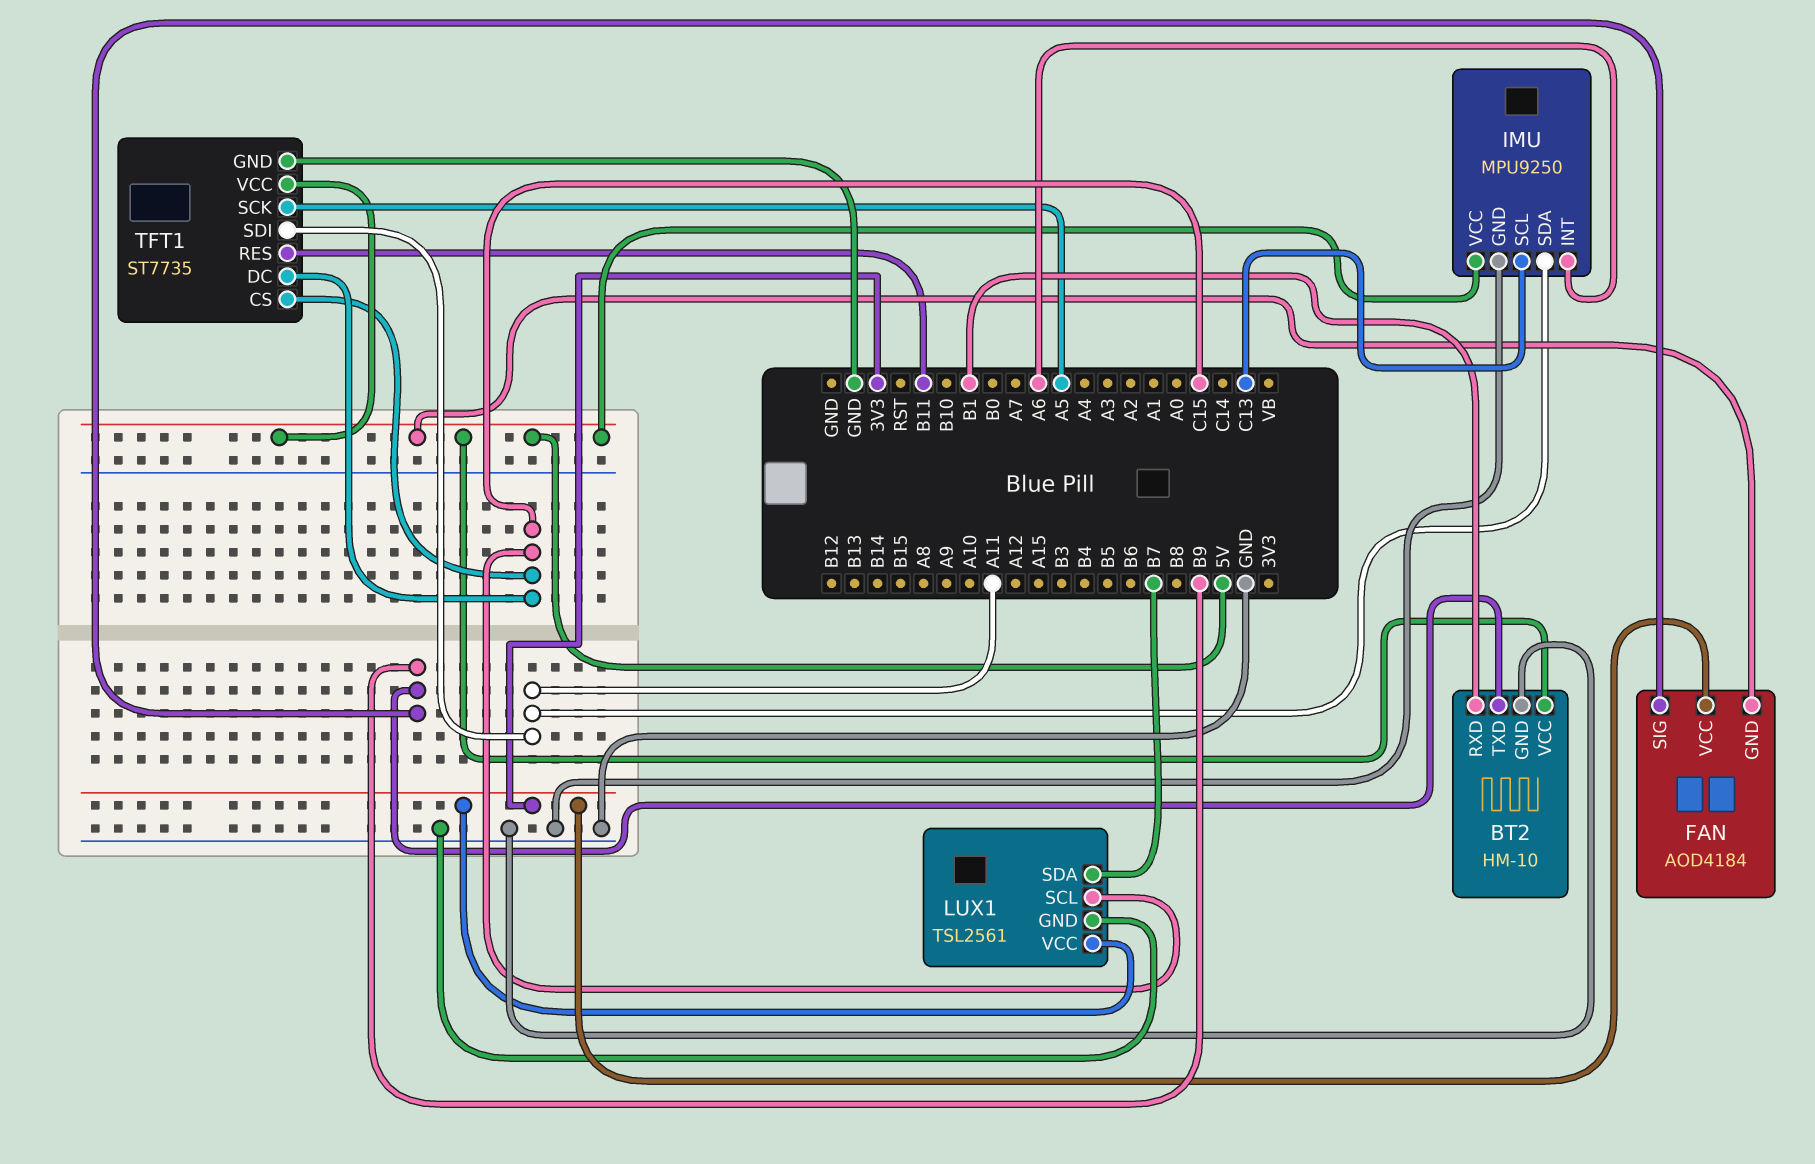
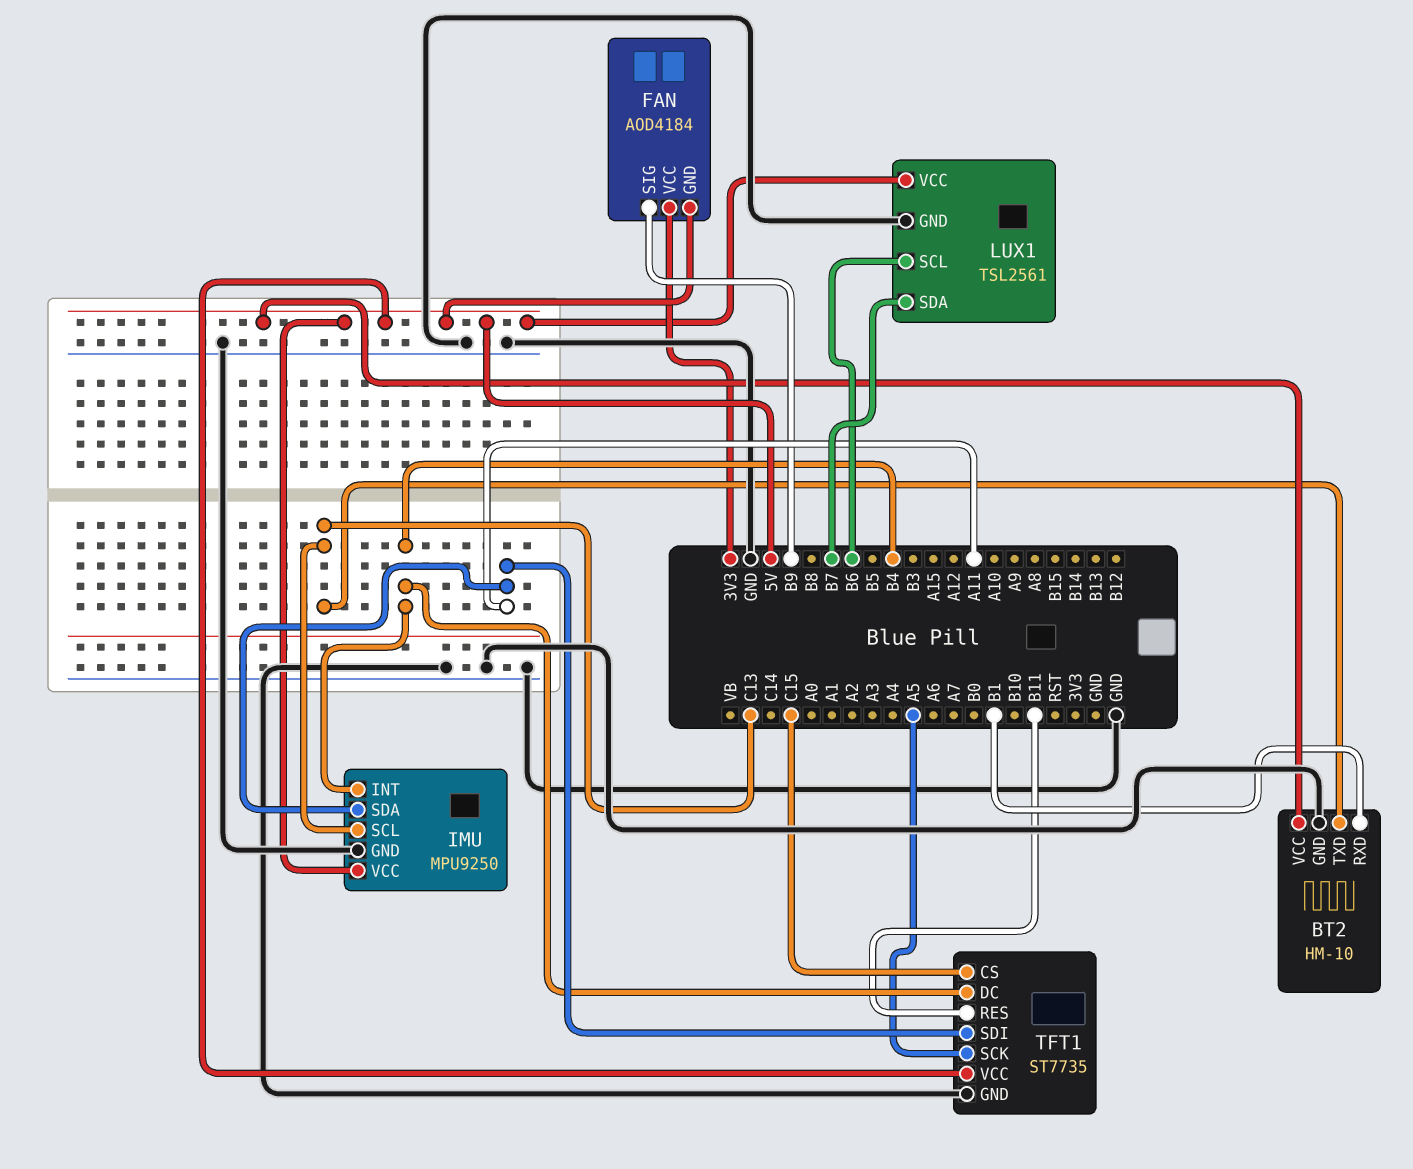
BT2 pin TXD: B9 -> C13
IMU pin INT: A6 -> B4
LUX1 pin SCL: C15 -> B6
LUX1 pin VCC: 3V3 -> 5V
TFT1 pin DC: C15 -> B4

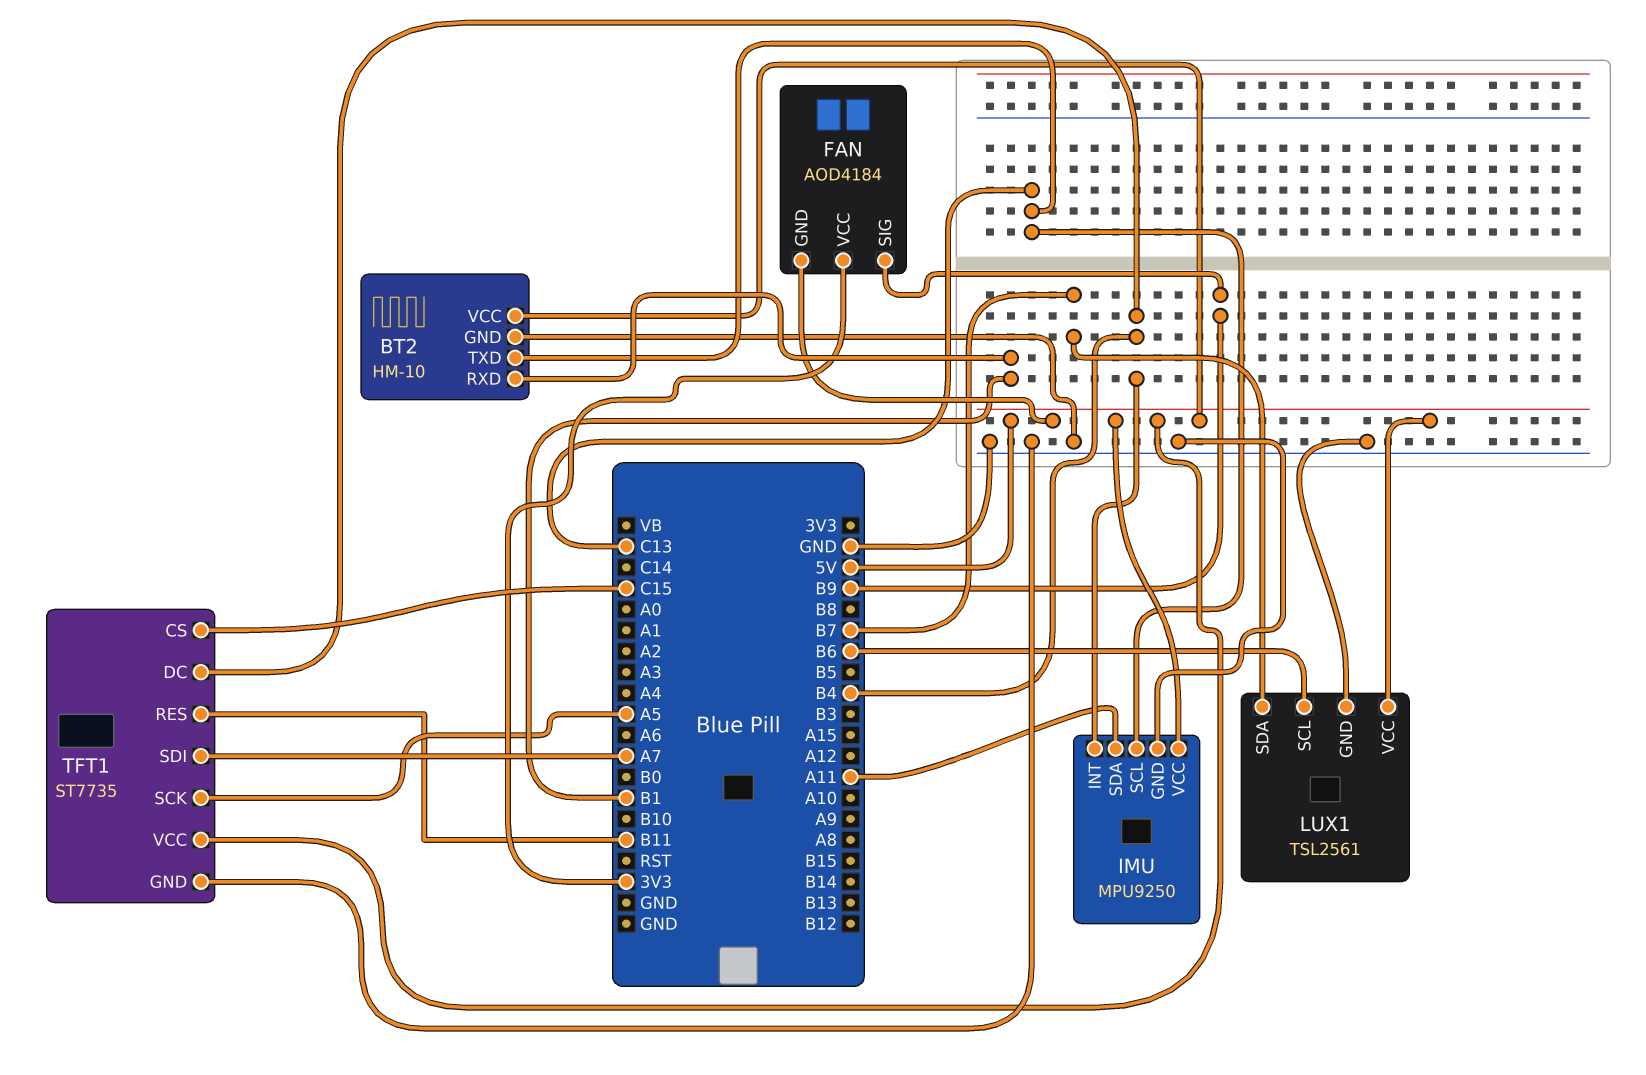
TFT1 pin SDI: A11 -> A7

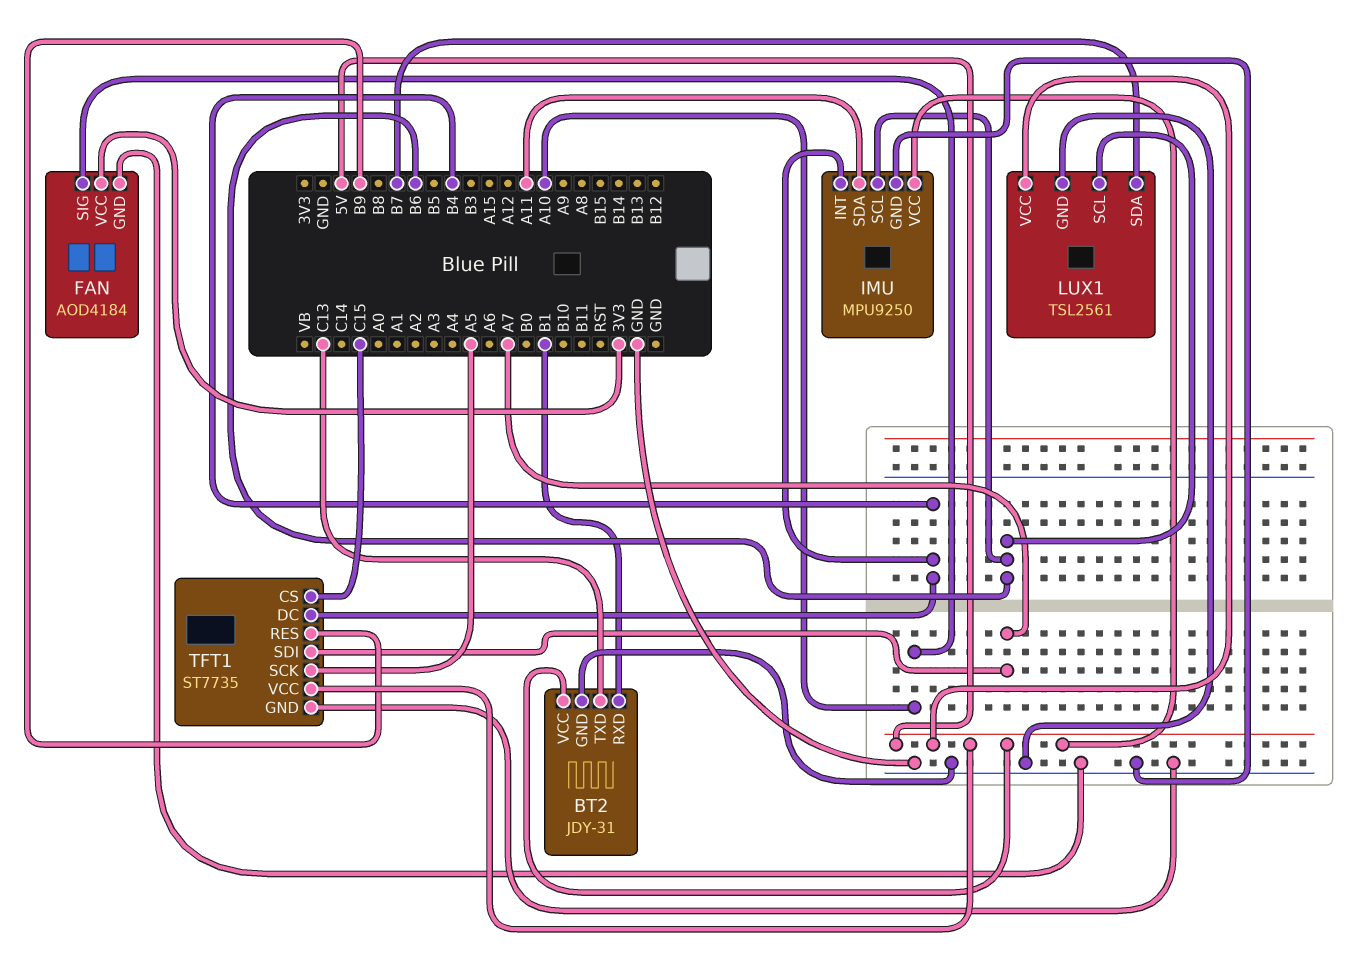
BT2: HM-10 -> JDY-31
FAN pin GND: 5V -> GND
FAN pin SIG: B9 -> A10
IMU pin SCL: C13 -> B6
TFT1 pin RES: B11 -> B9

